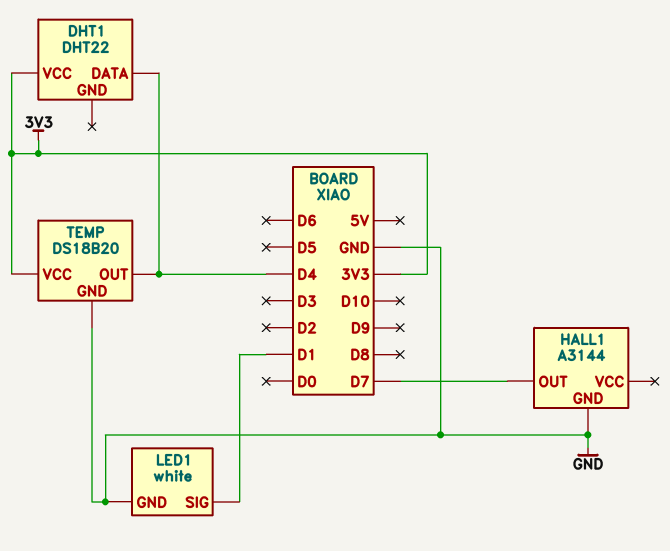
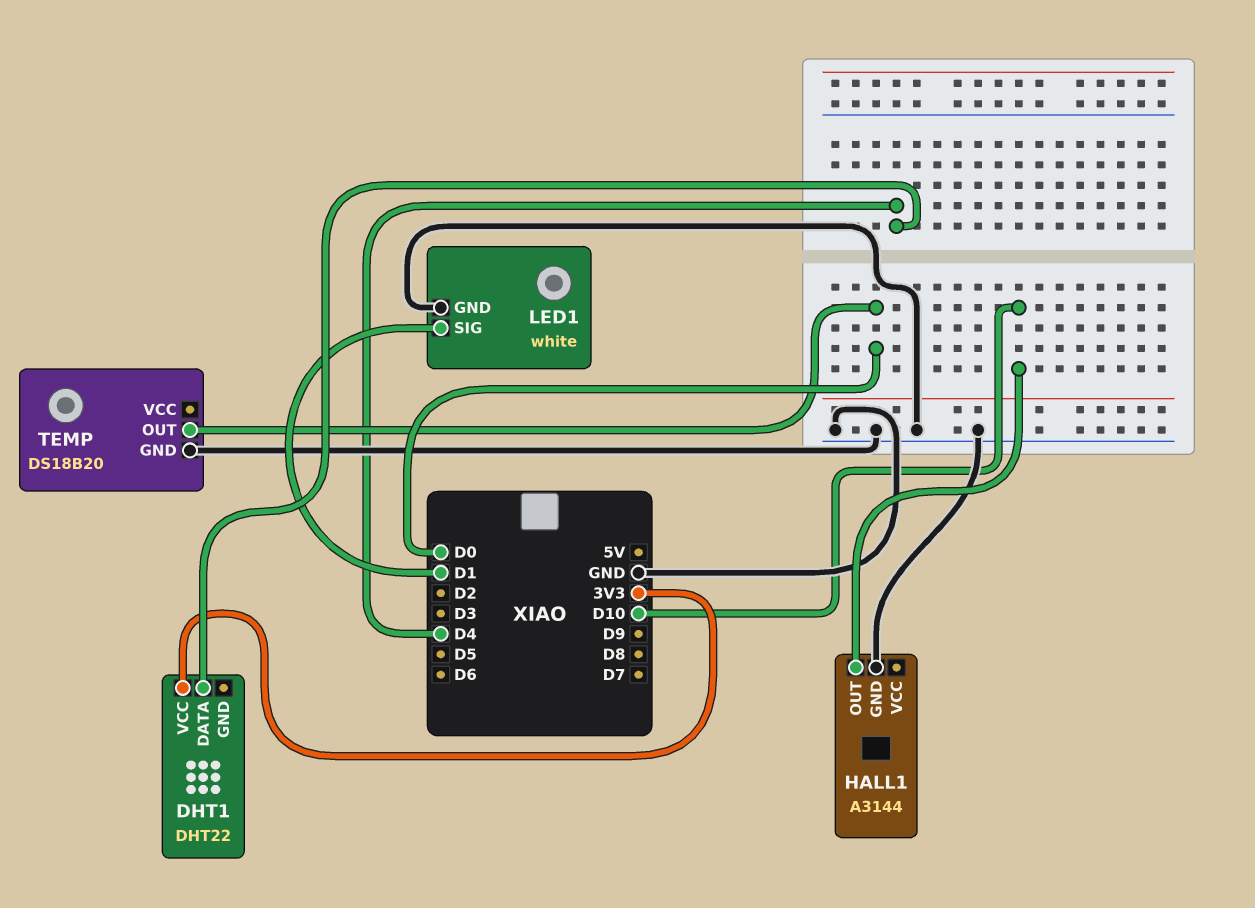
HALL1 pin OUT: D7 -> D10
TEMP pin OUT: D4 -> D0
TEMP pin VCC: 3V3 -> none

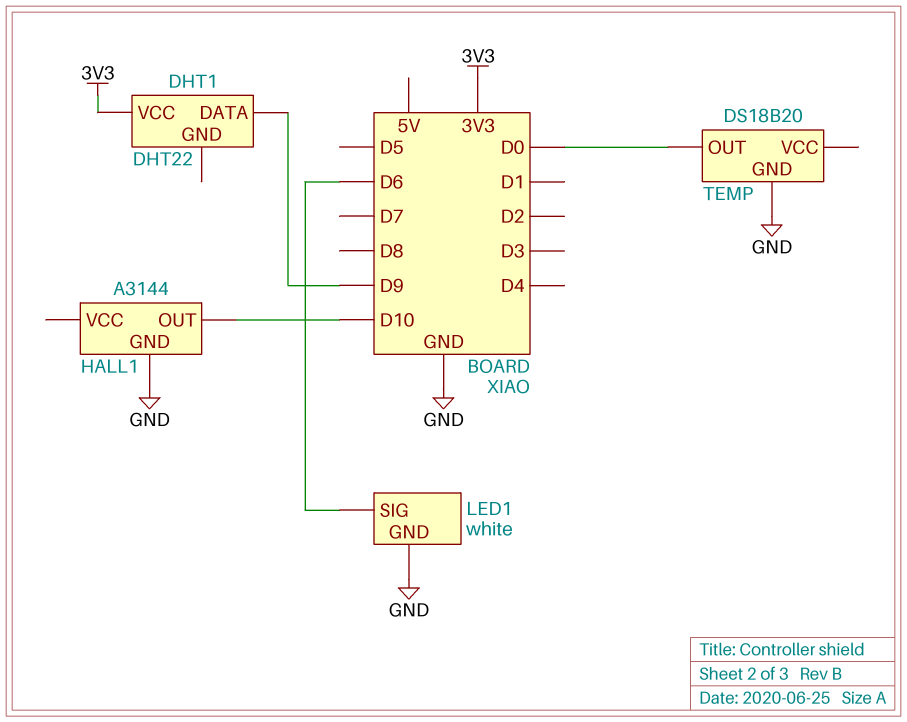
DHT1 pin DATA: D4 -> D9
LED1 pin SIG: D1 -> D6

